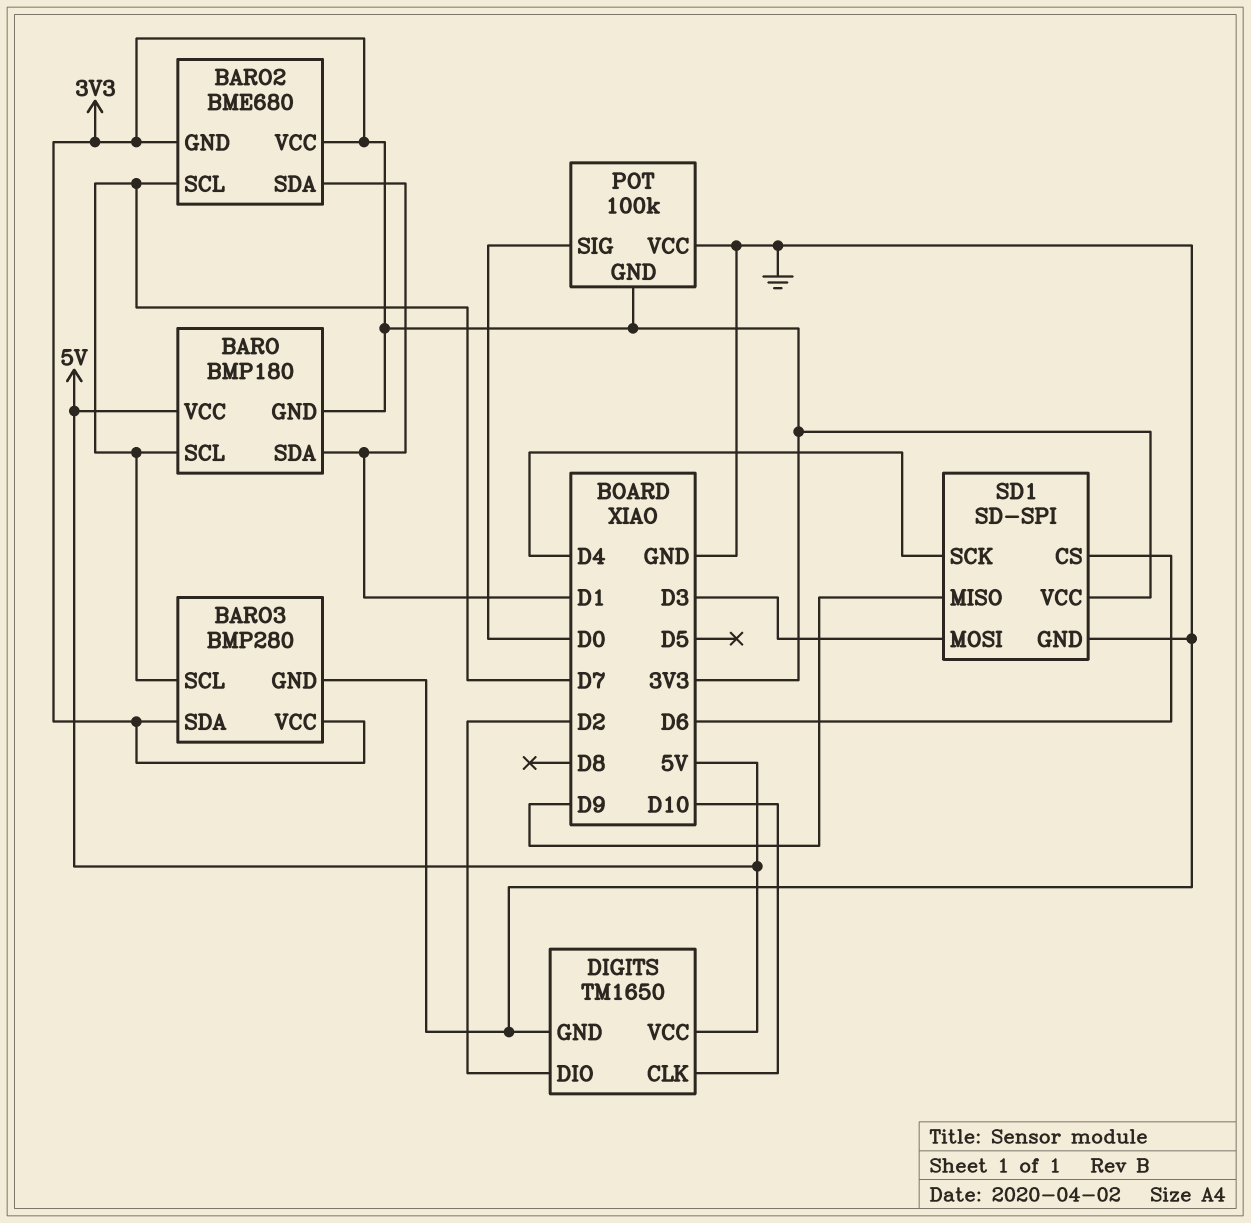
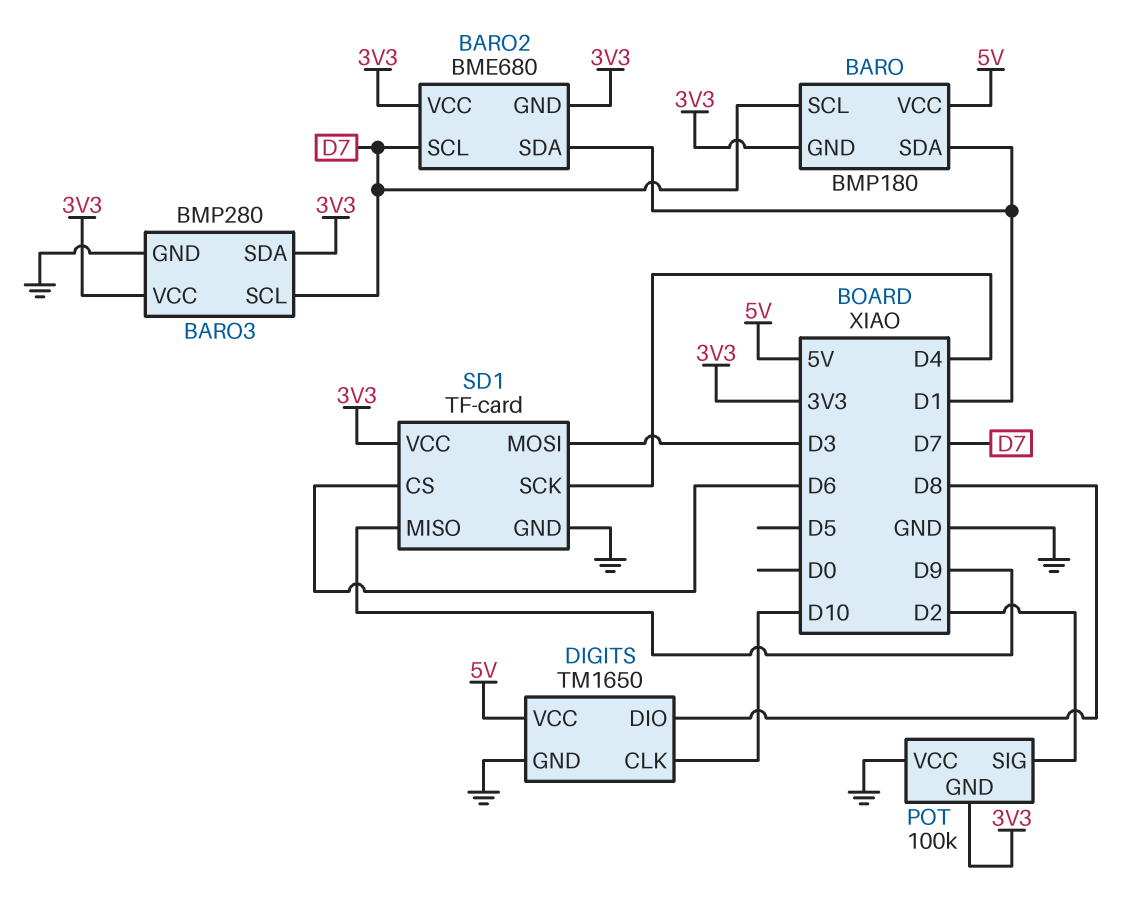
DIGITS pin DIO: D2 -> D8
POT pin SIG: D0 -> D2
SD1: SD-SPI -> TF-card

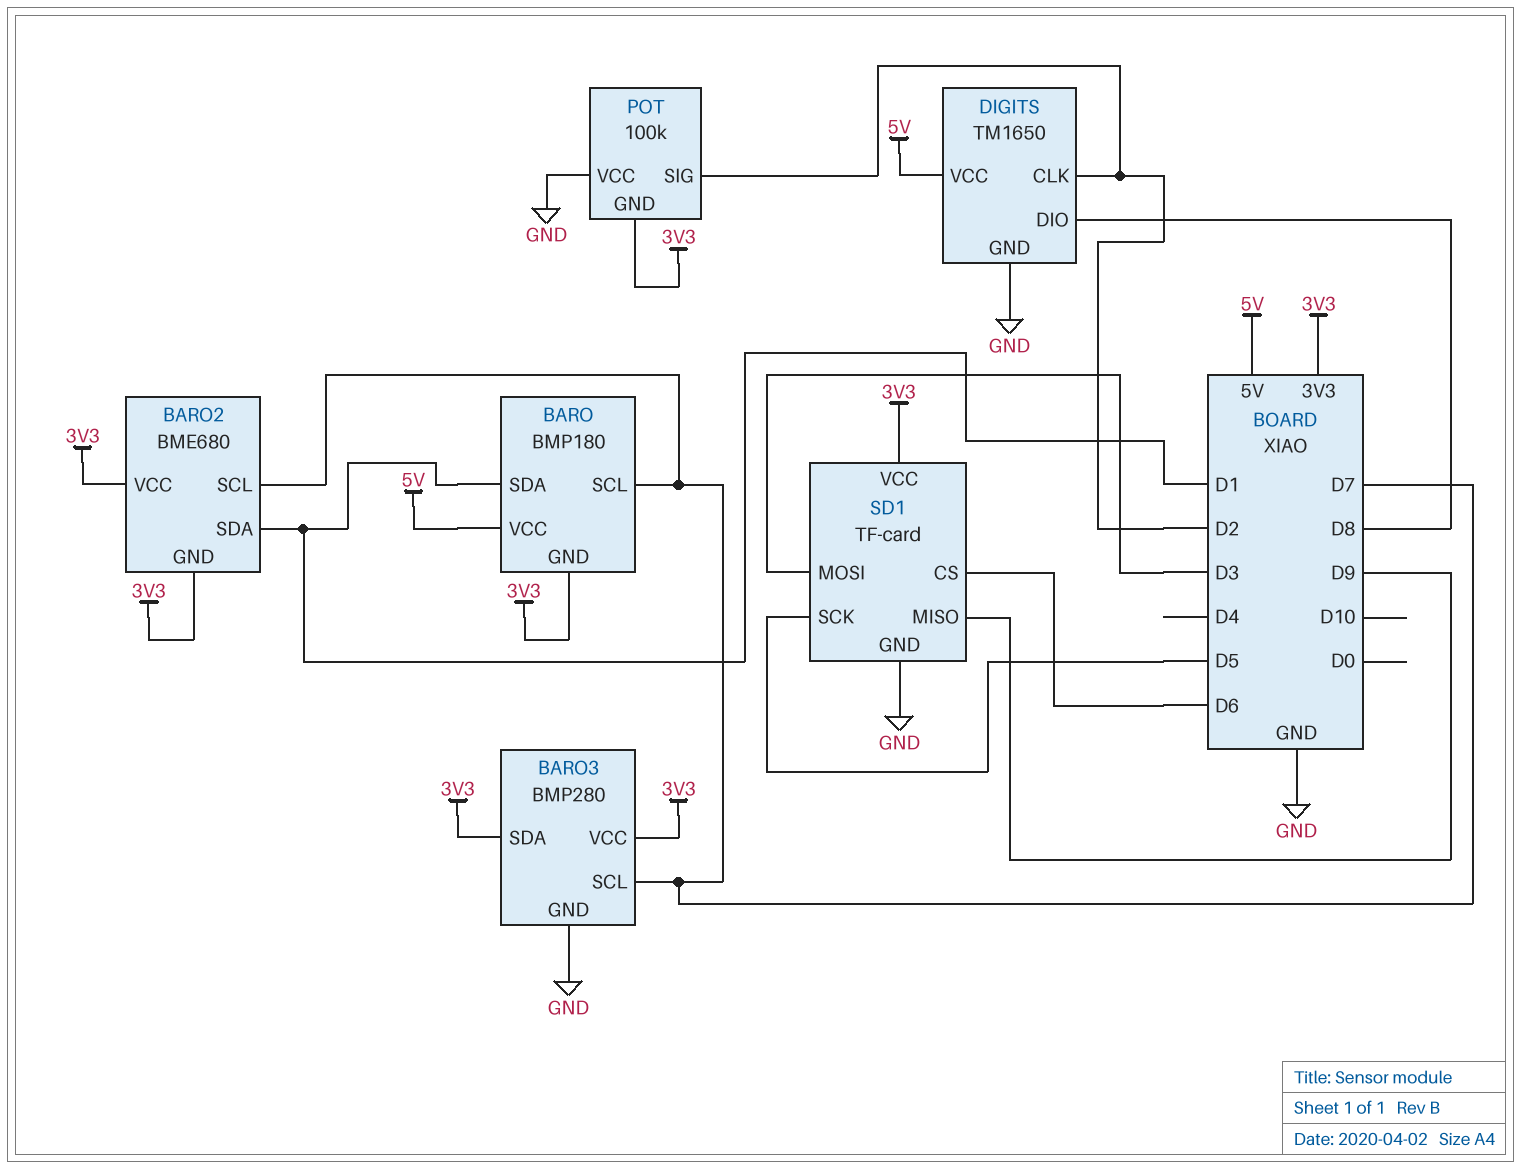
DIGITS pin CLK: D10 -> D2
SD1 pin SCK: D4 -> D5

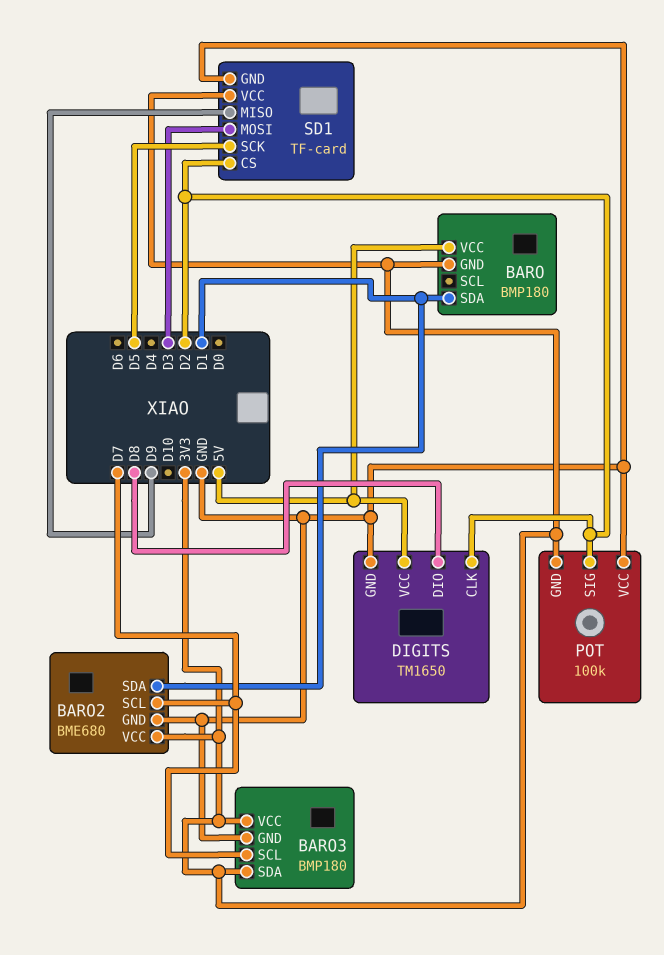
BARO pin SCL: D7 -> none
BARO2 pin GND: 3V3 -> GND
BARO3: BMP280 -> BMP180
SD1 pin CS: D6 -> D2

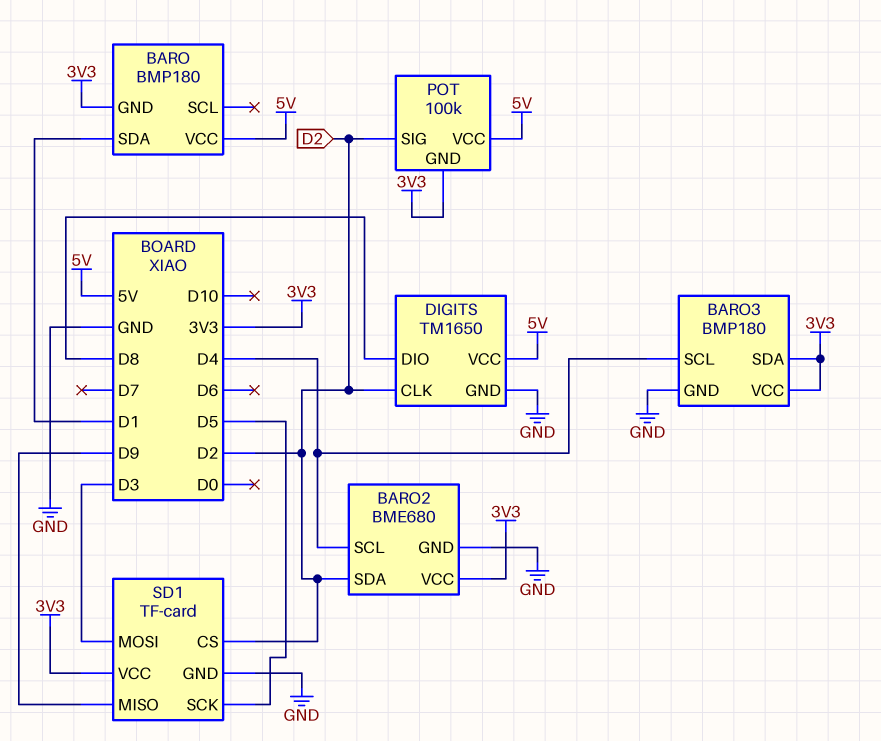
BARO2 pin SCL: D7 -> D4
BARO2 pin SDA: D1 -> D2
BARO3 pin SCL: D7 -> D4
POT pin VCC: GND -> 5V

